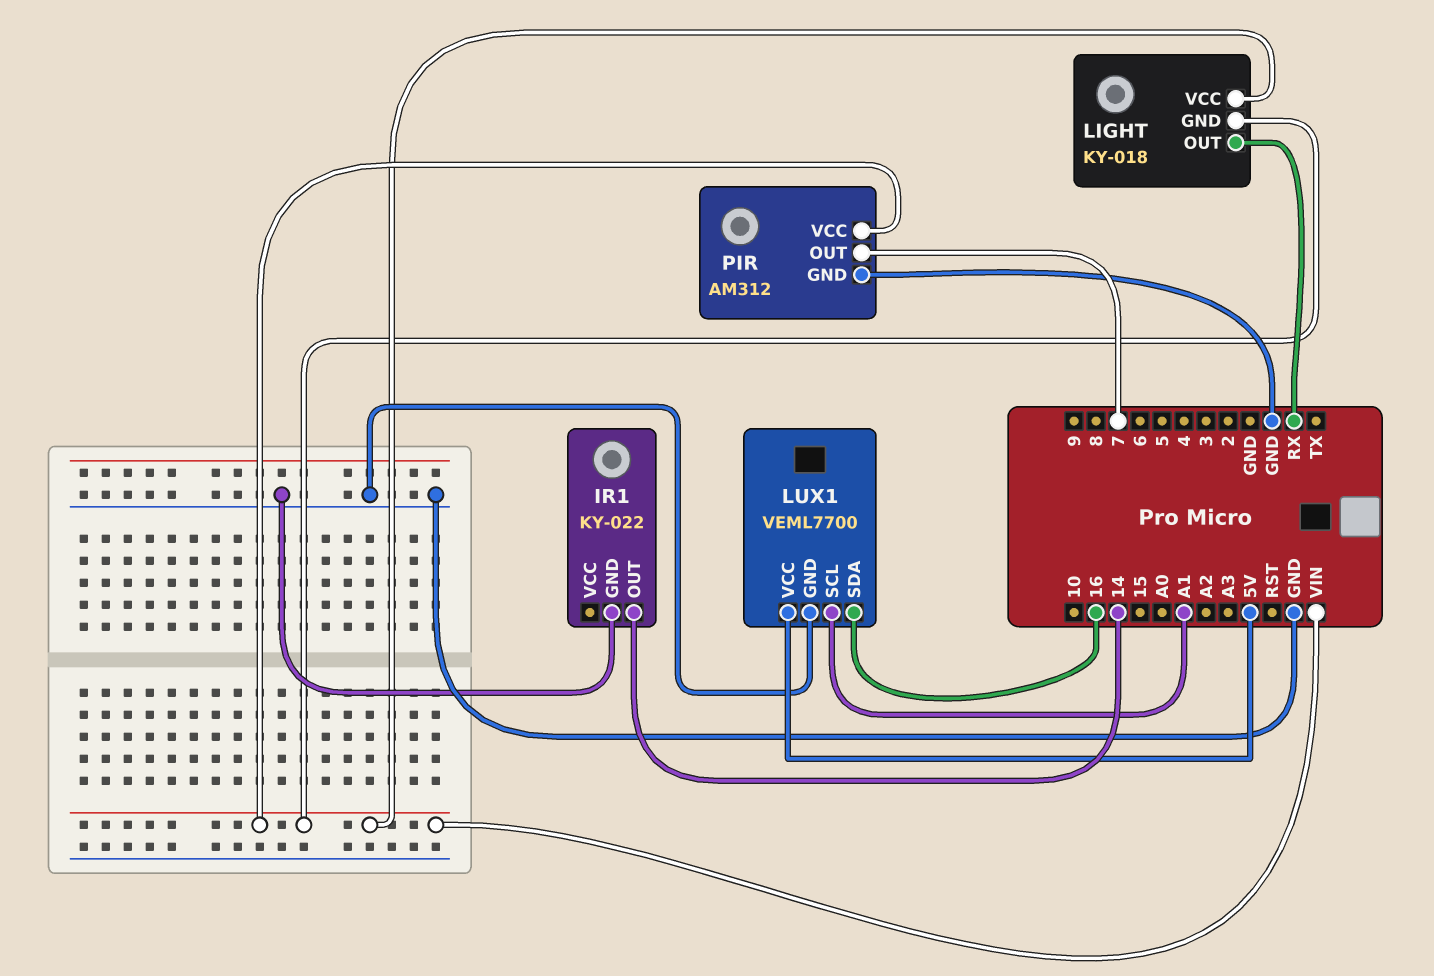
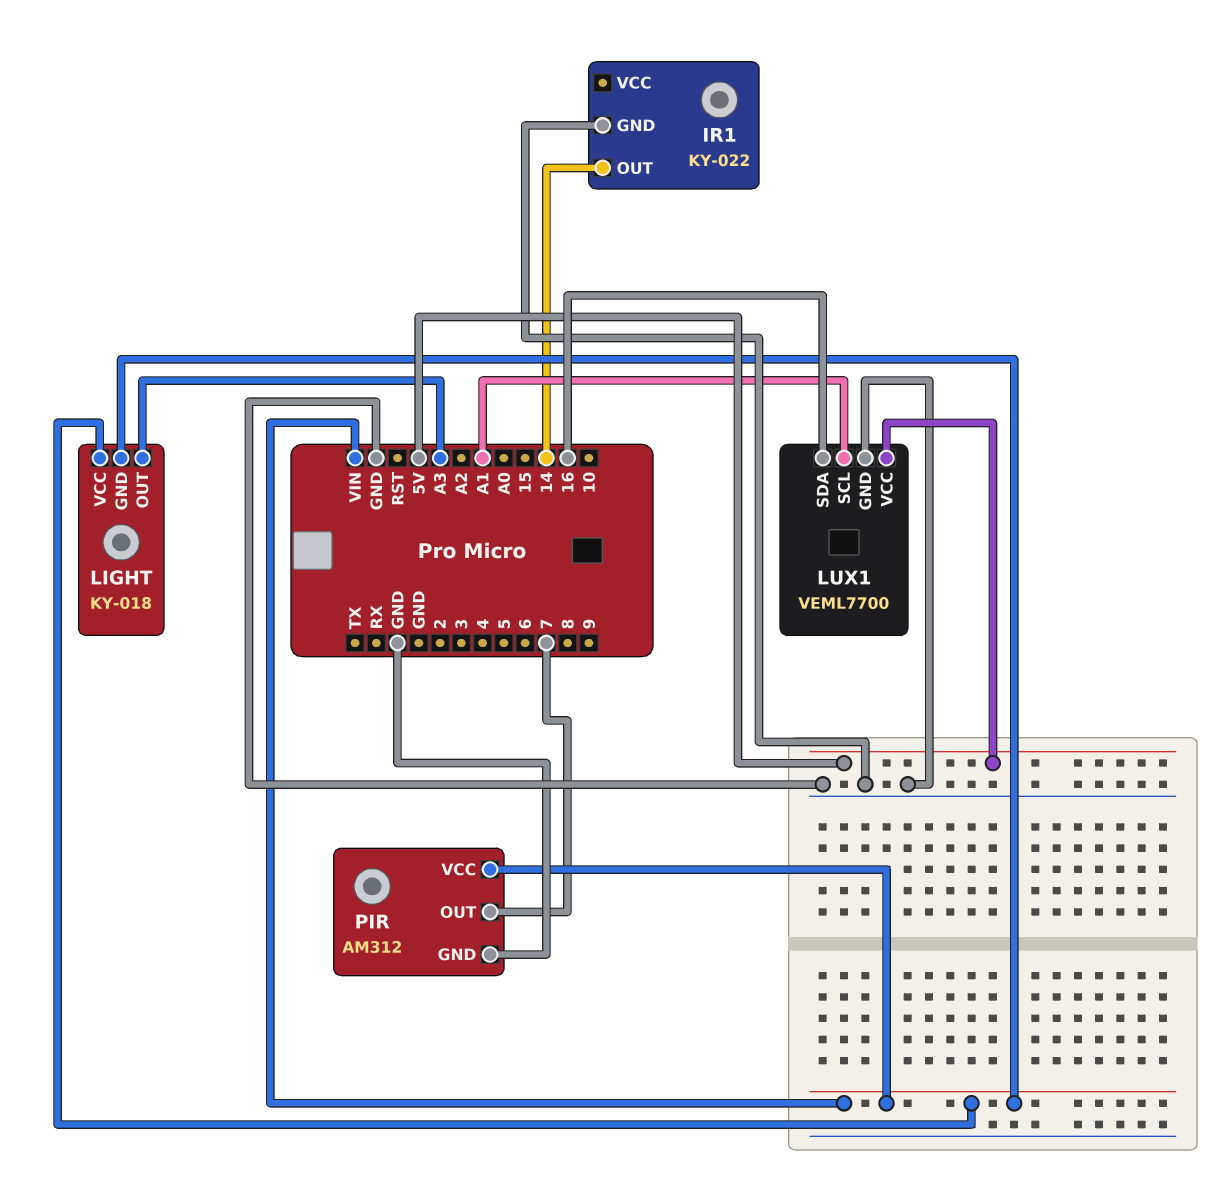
LIGHT pin OUT: RX -> A3

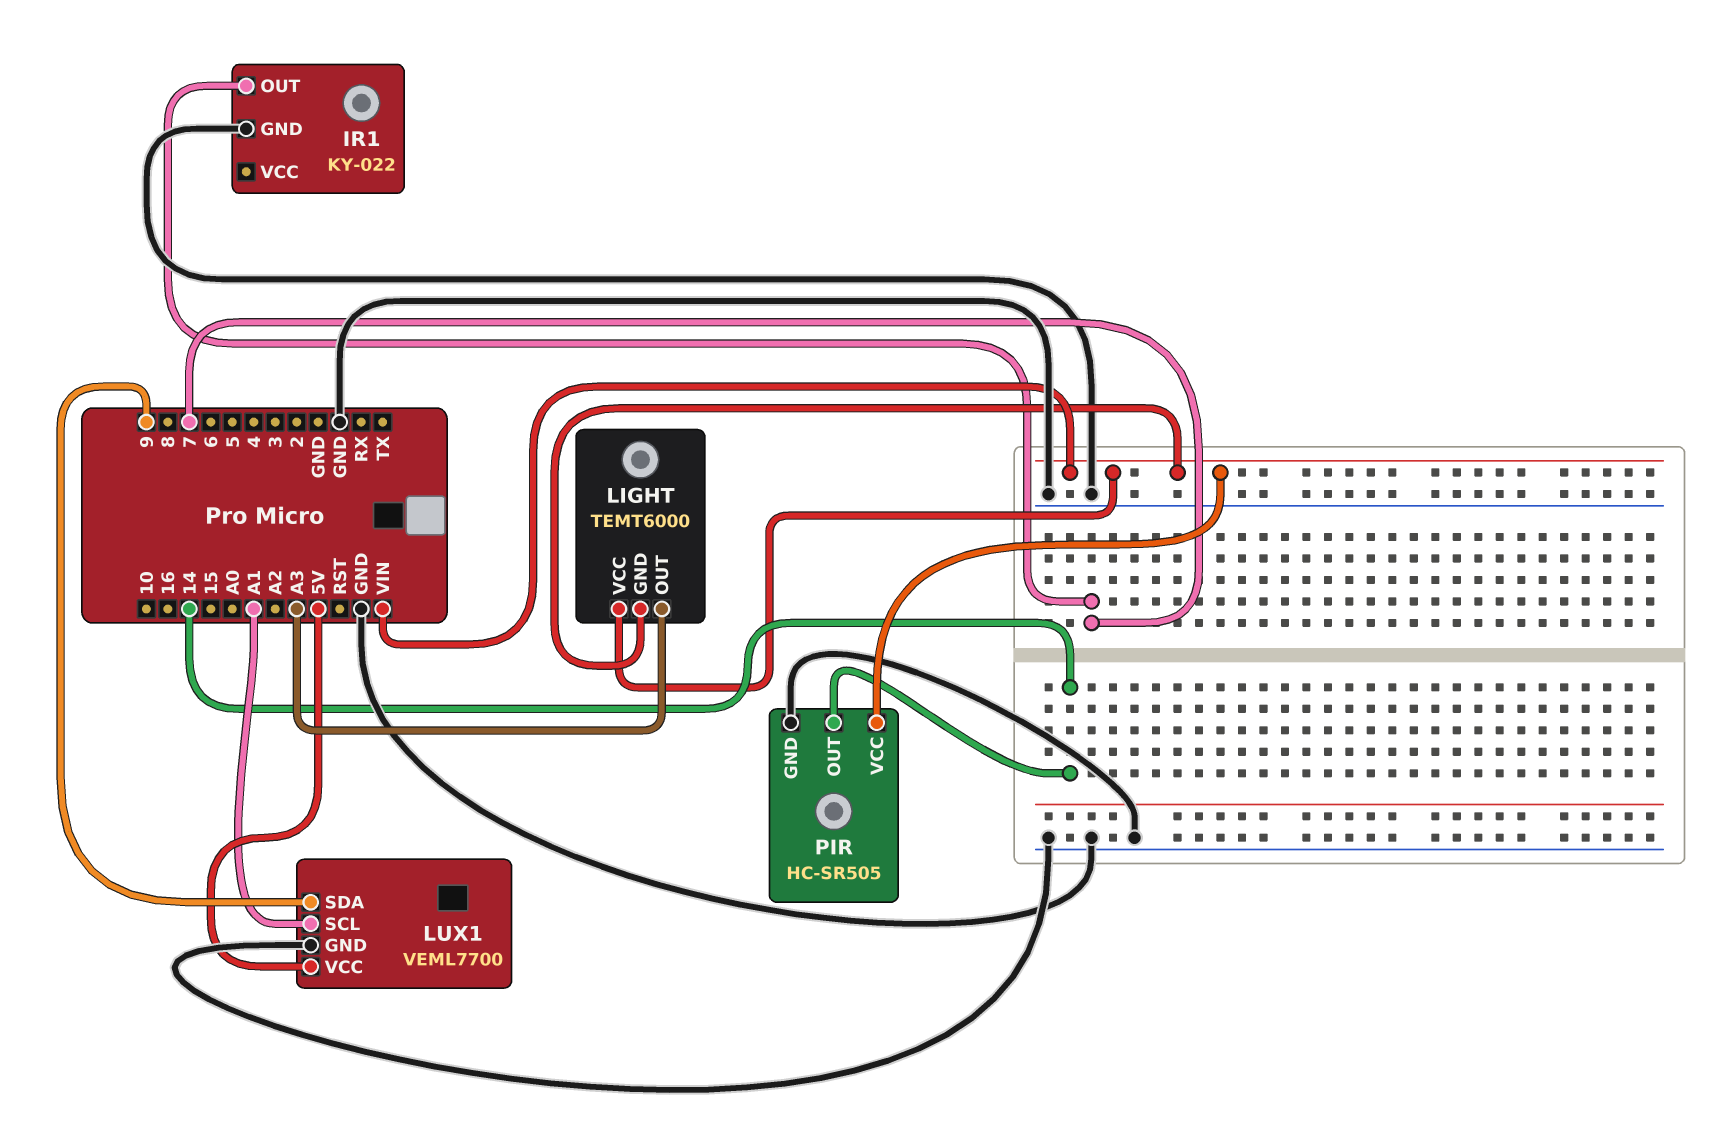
IR1 pin OUT: 14 -> 7
LIGHT: KY-018 -> TEMT6000
LUX1 pin SDA: 16 -> 9
PIR: AM312 -> HC-SR505
PIR pin OUT: 7 -> 14

